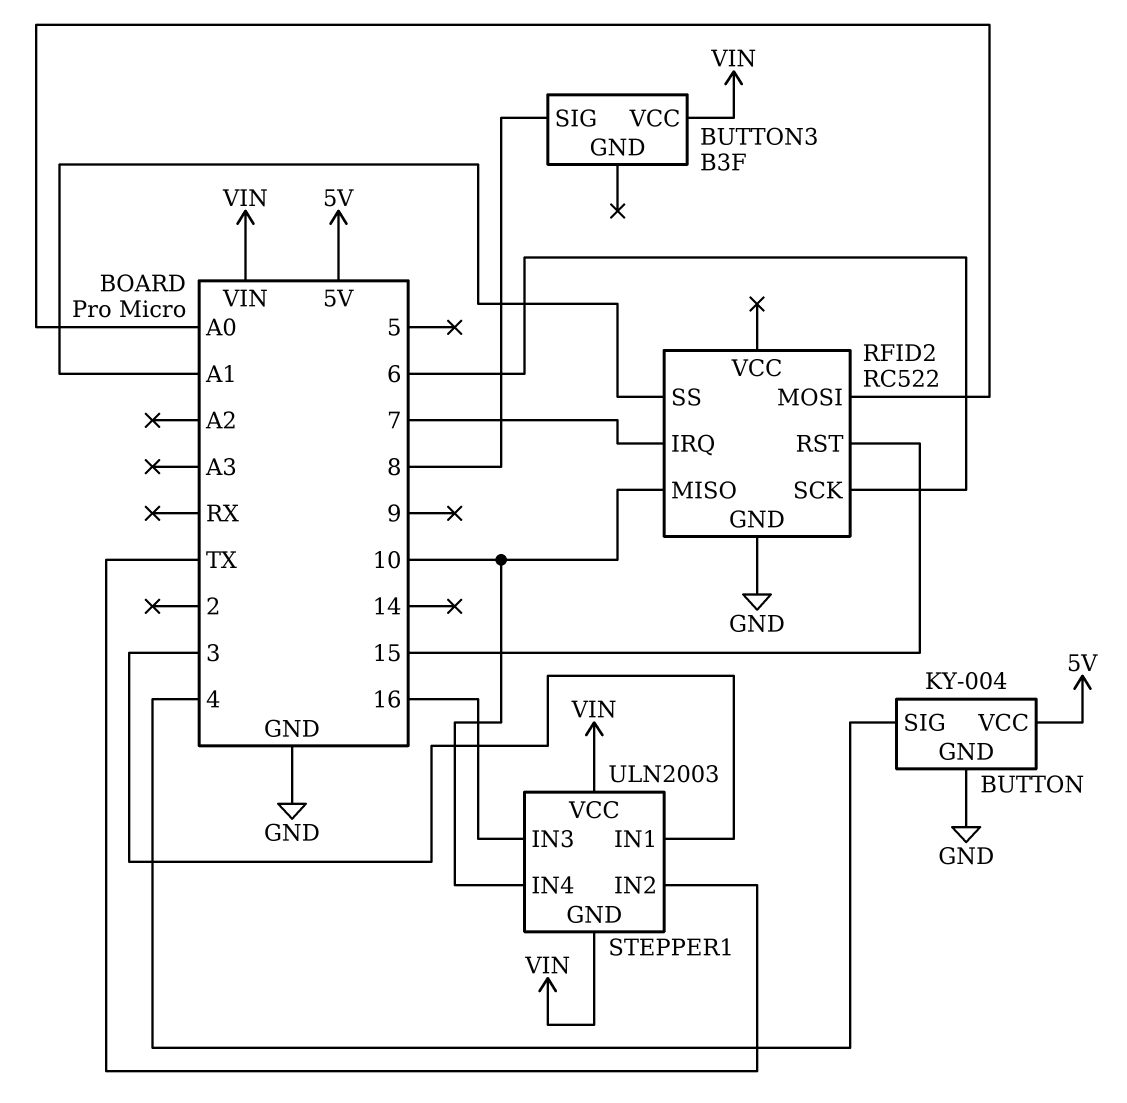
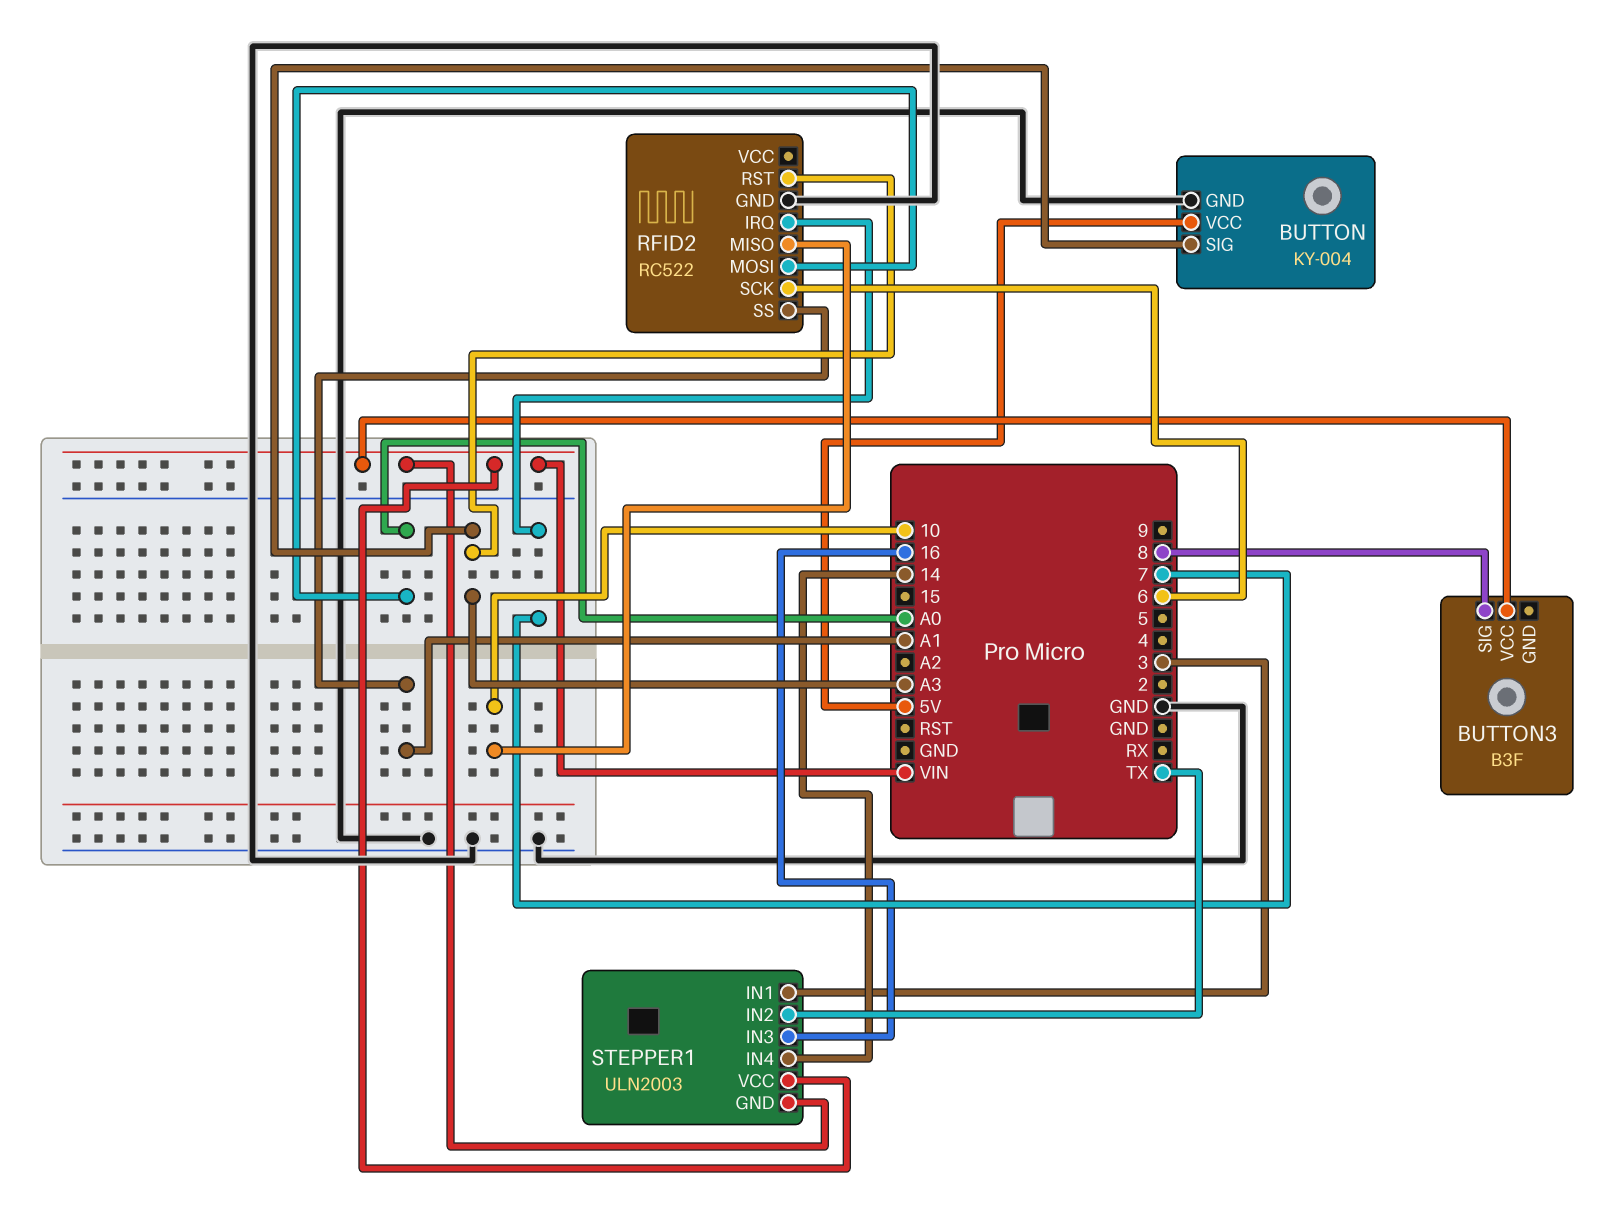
BUTTON pin SIG: 4 -> A3
RFID2 pin RST: 15 -> A3
STEPPER1 pin IN4: 10 -> 14

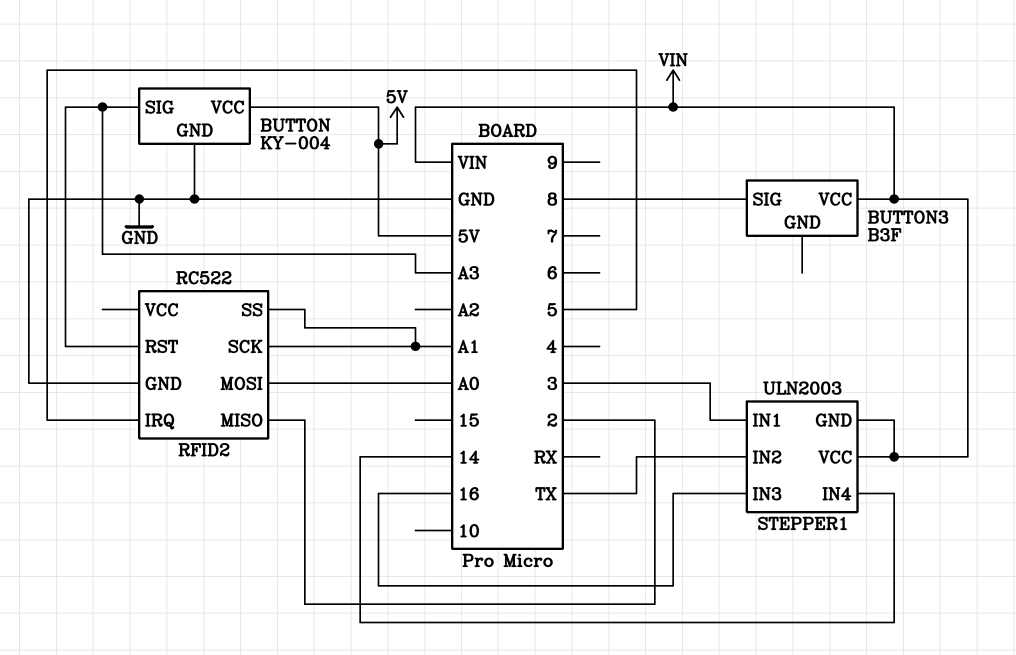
RFID2 pin IRQ: 7 -> 5
RFID2 pin MISO: 10 -> 2
RFID2 pin SCK: 6 -> A1

